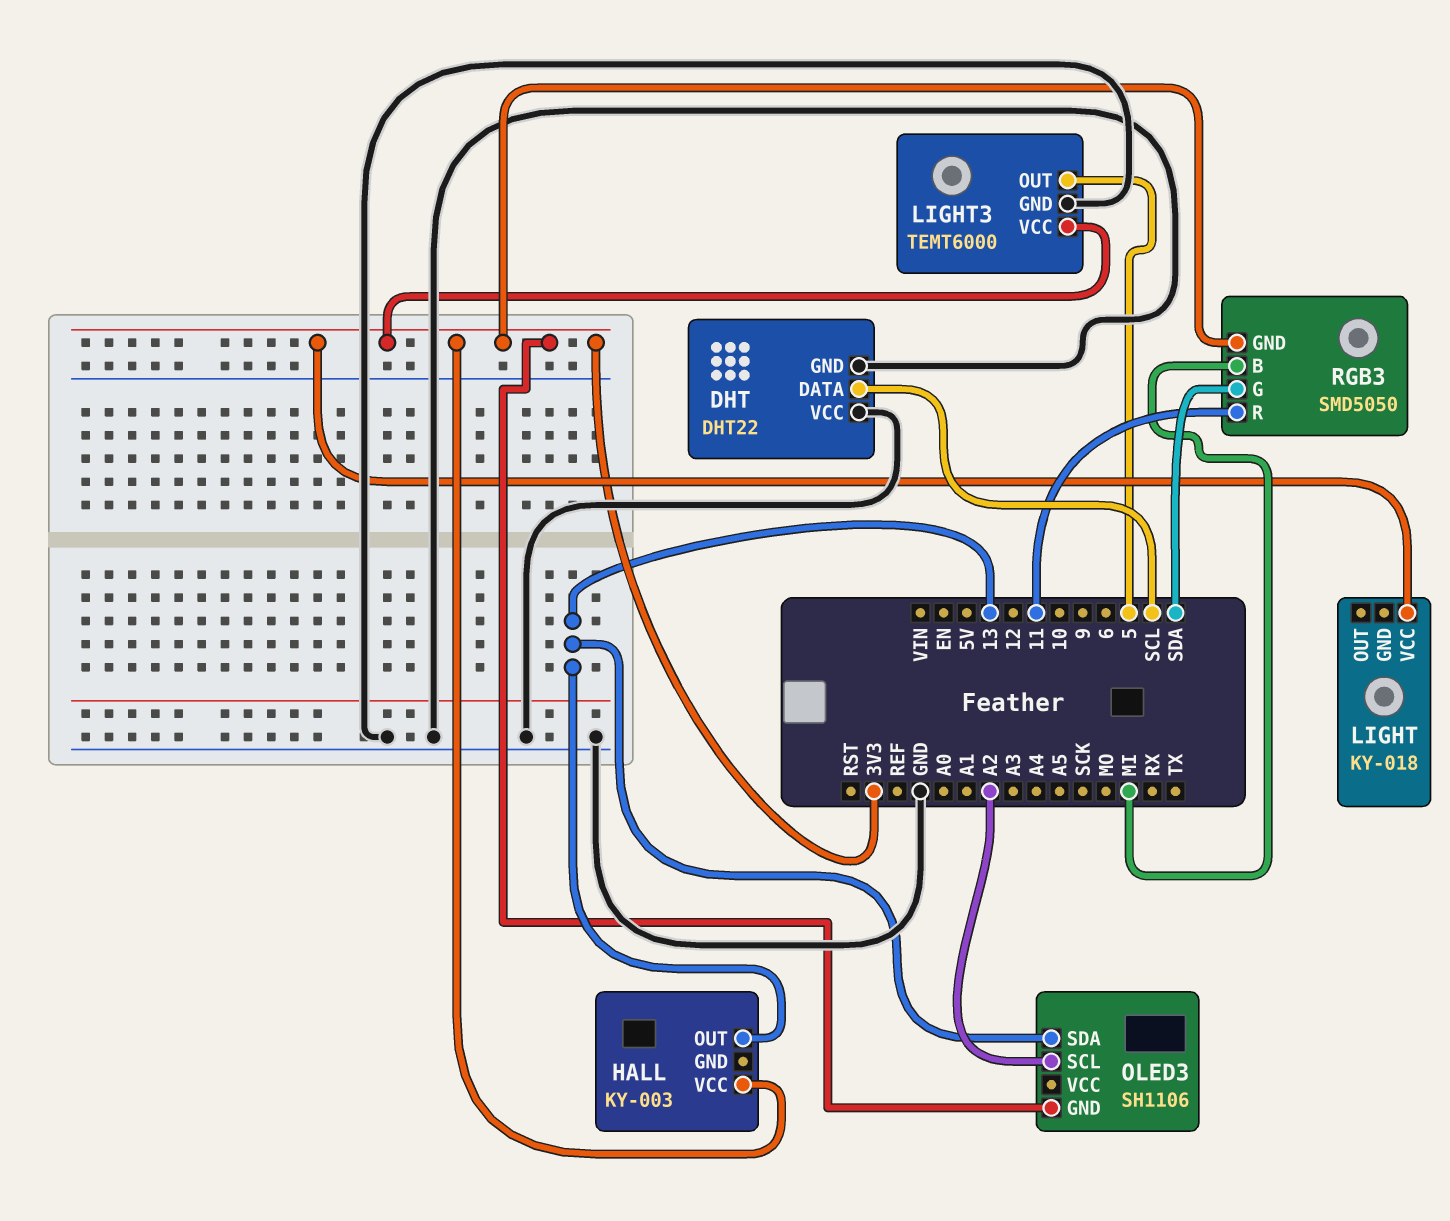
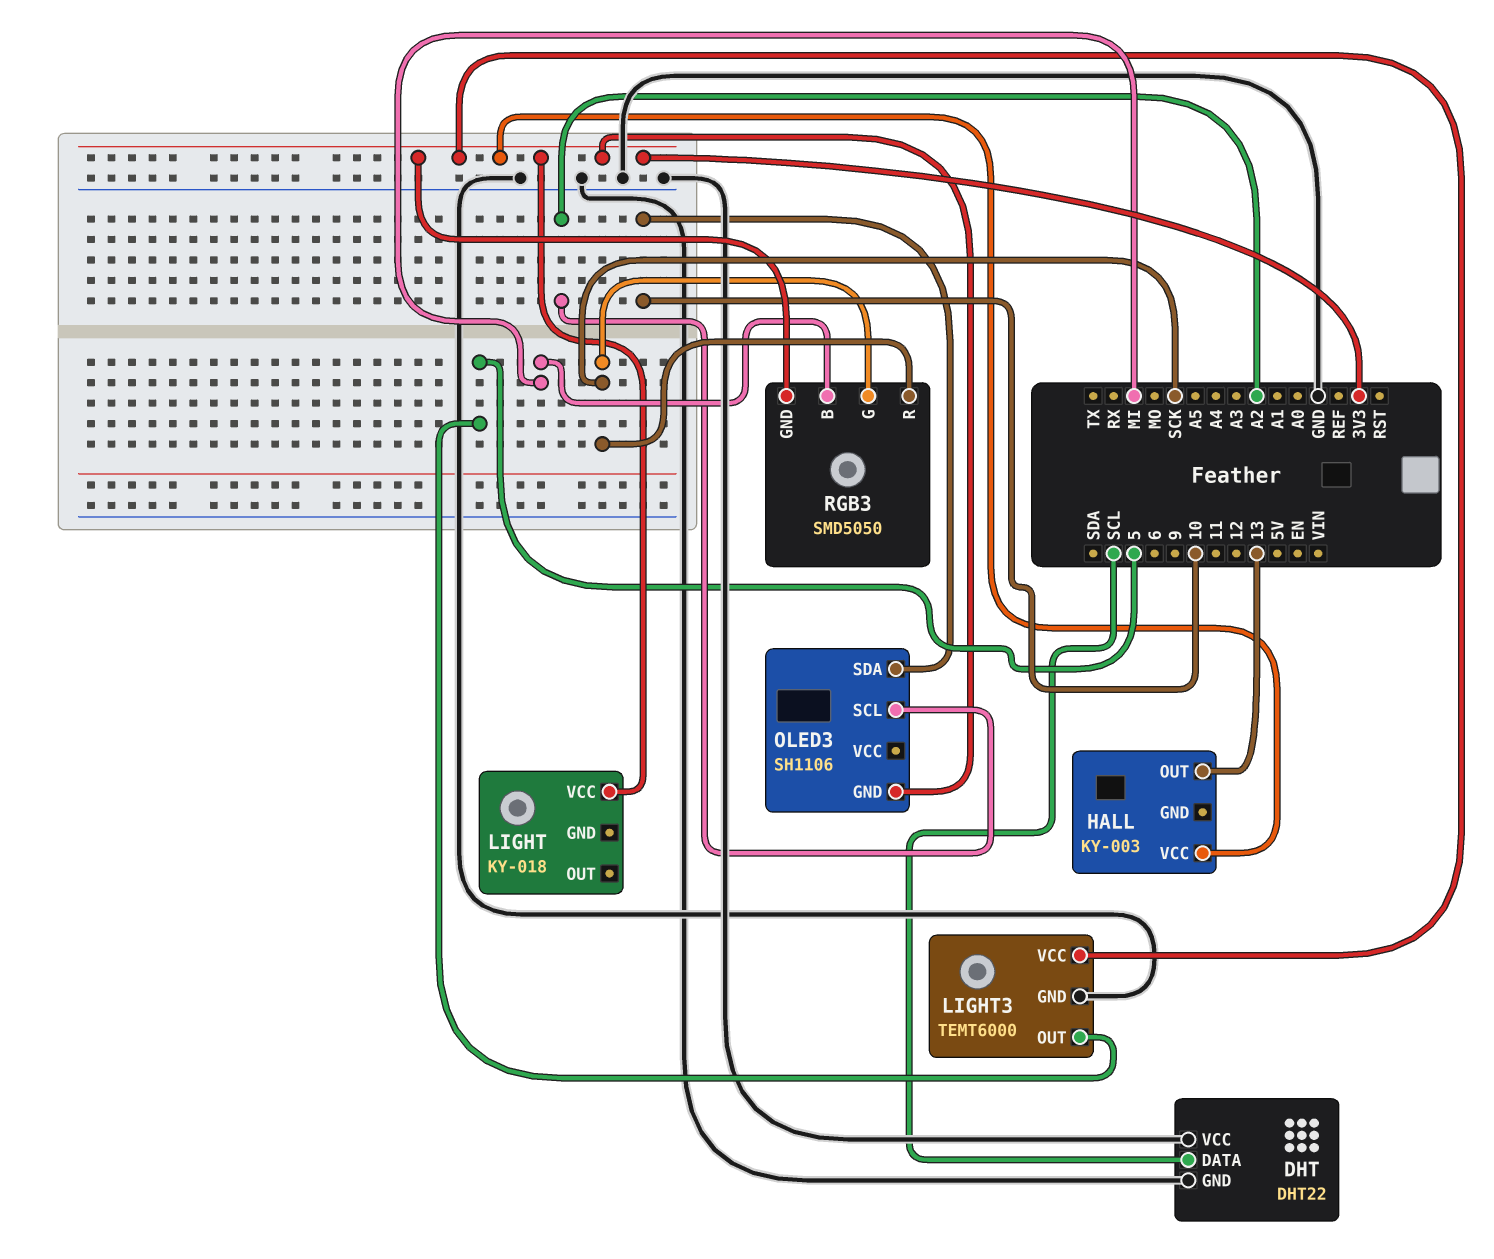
OLED3 pin SDA: 13 -> 10
RGB3 pin G: SDA -> SCK
RGB3 pin R: 11 -> SCK

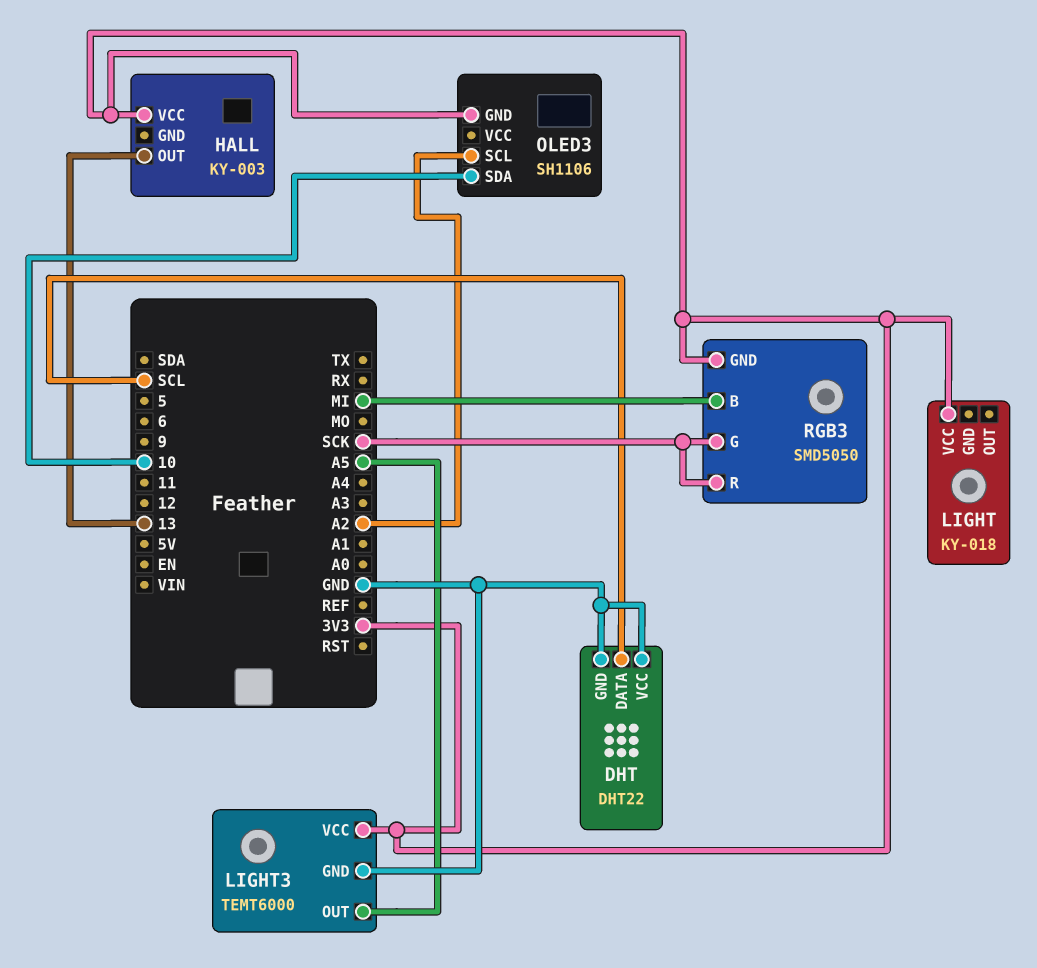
LIGHT3 pin OUT: 5 -> A5

